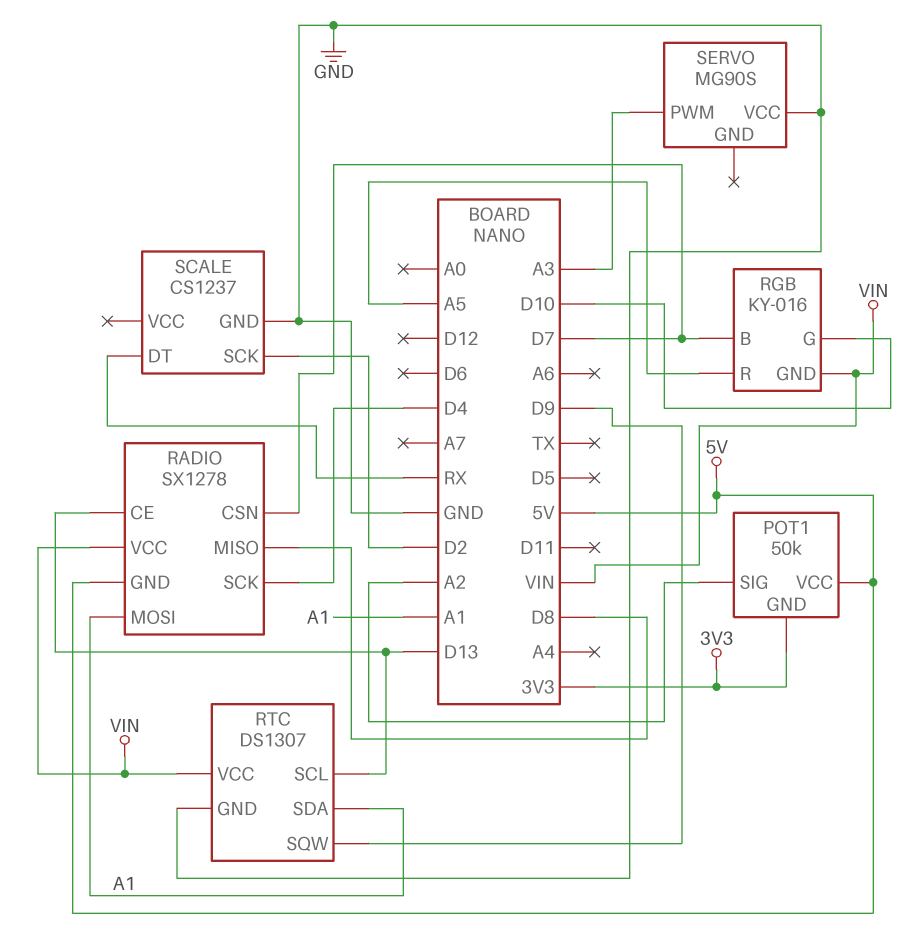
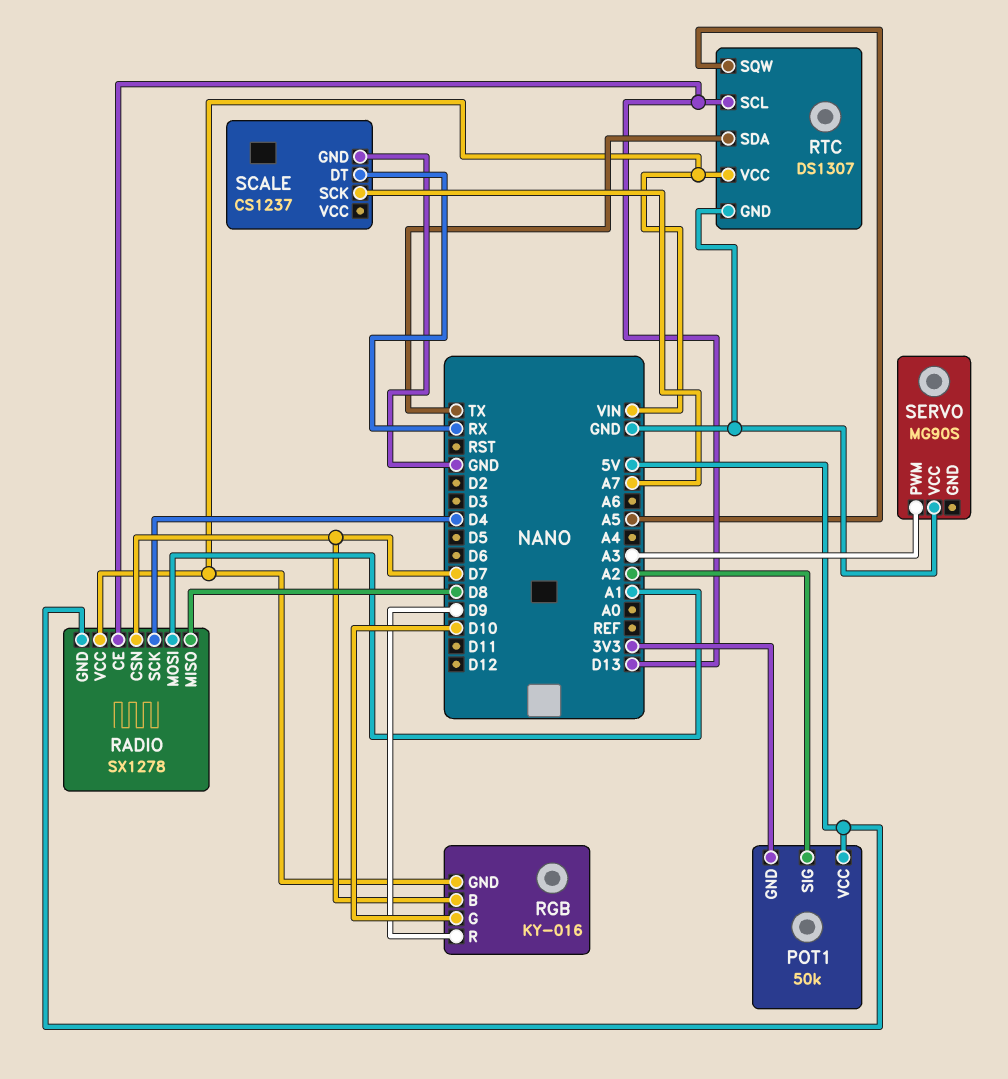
RGB pin R: A5 -> D9
RTC pin SDA: A1 -> TX
RTC pin SQW: D9 -> A5
SCALE pin SCK: D2 -> A7

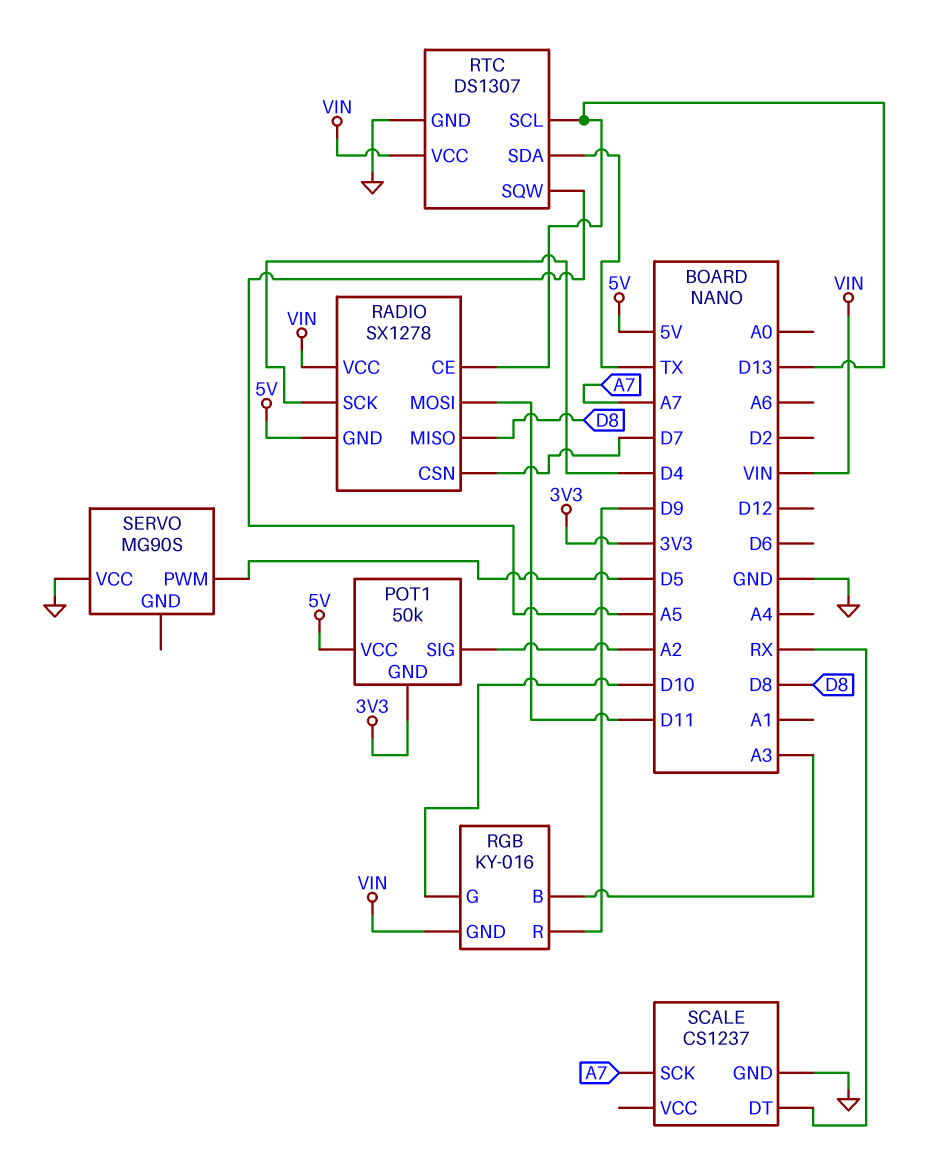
RADIO pin MOSI: A1 -> D11
RGB pin B: D7 -> A3
SERVO pin PWM: A3 -> D5

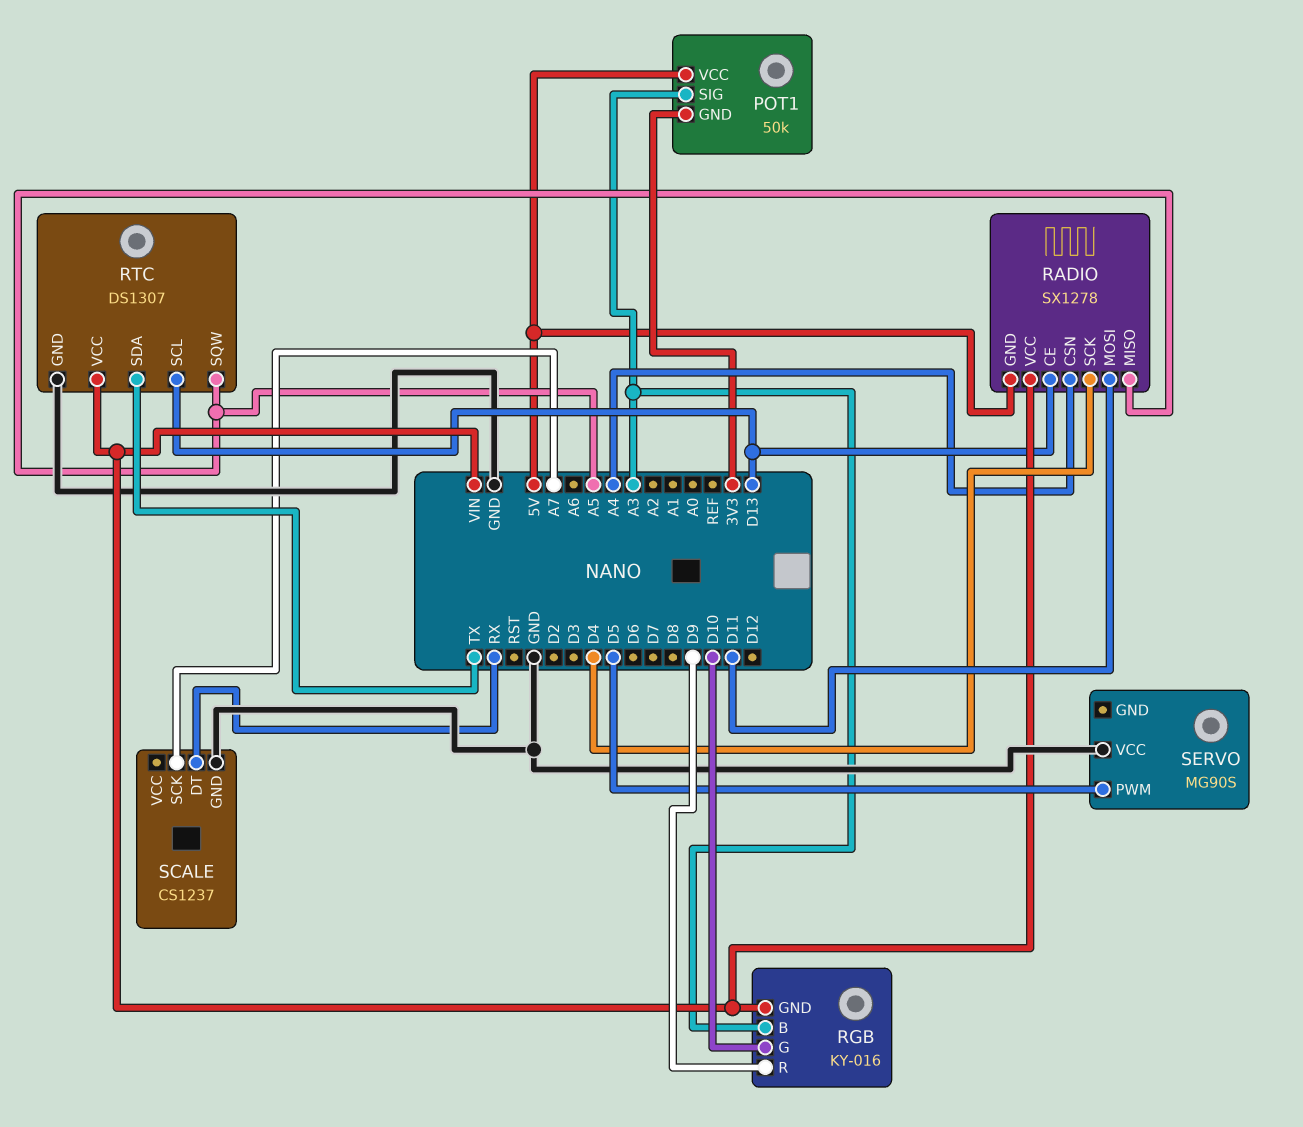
POT1 pin SIG: A2 -> A3
RADIO pin CSN: D7 -> A4
RADIO pin MISO: D8 -> A5

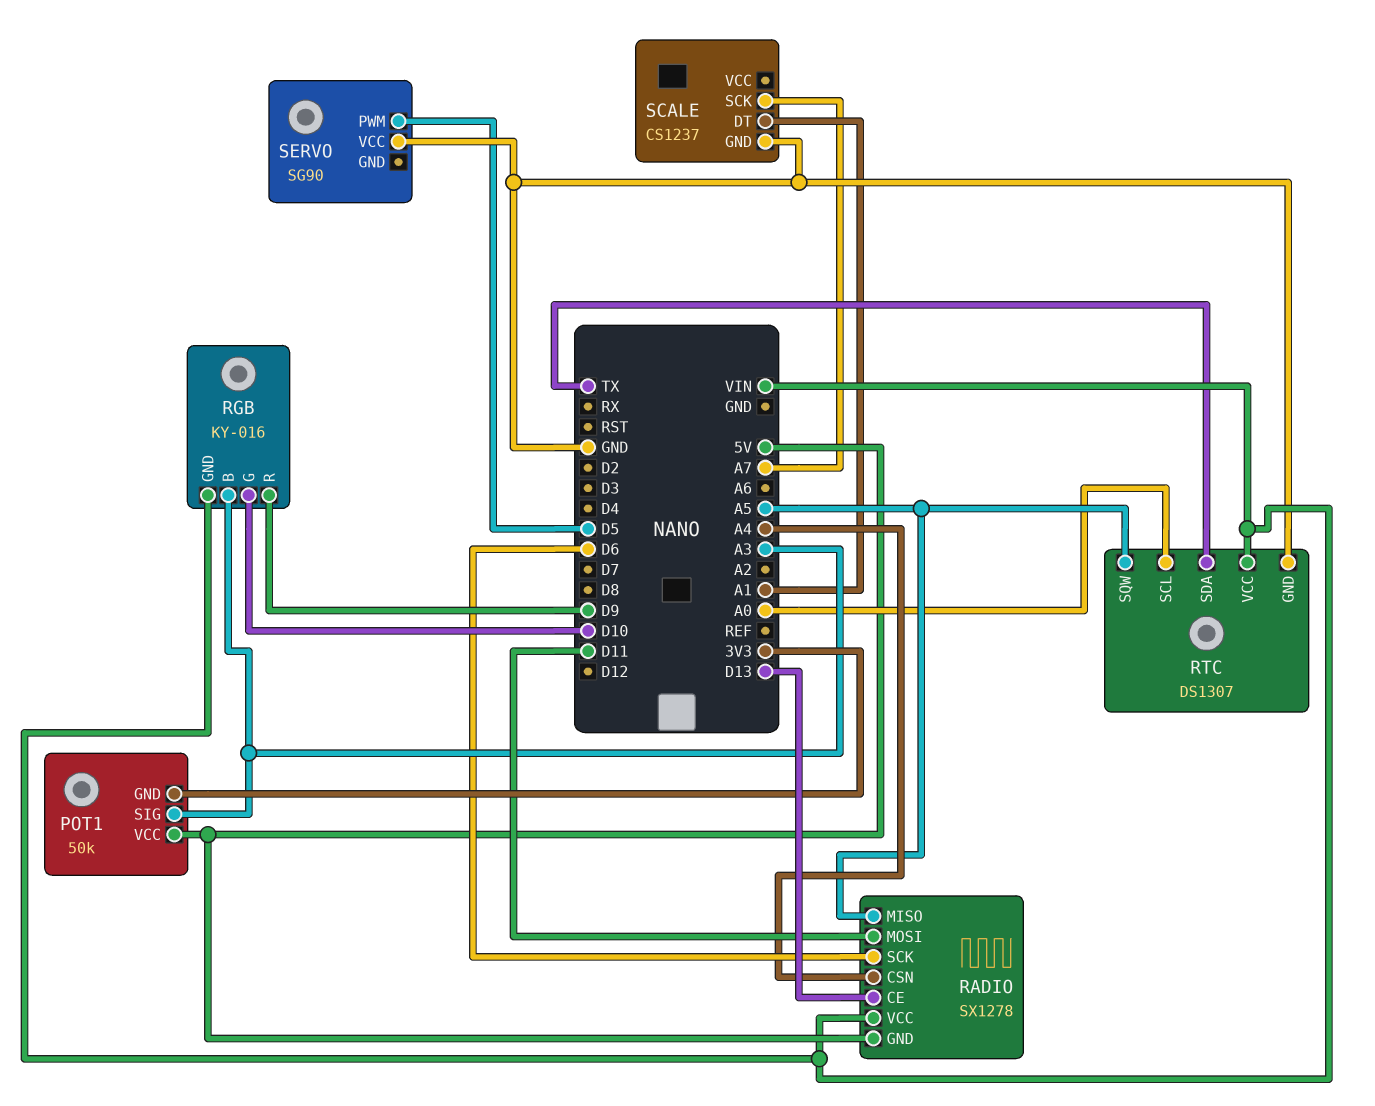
RADIO pin SCK: D4 -> D6
RTC pin SCL: D13 -> A0
SCALE pin DT: RX -> A1
SERVO: MG90S -> SG90

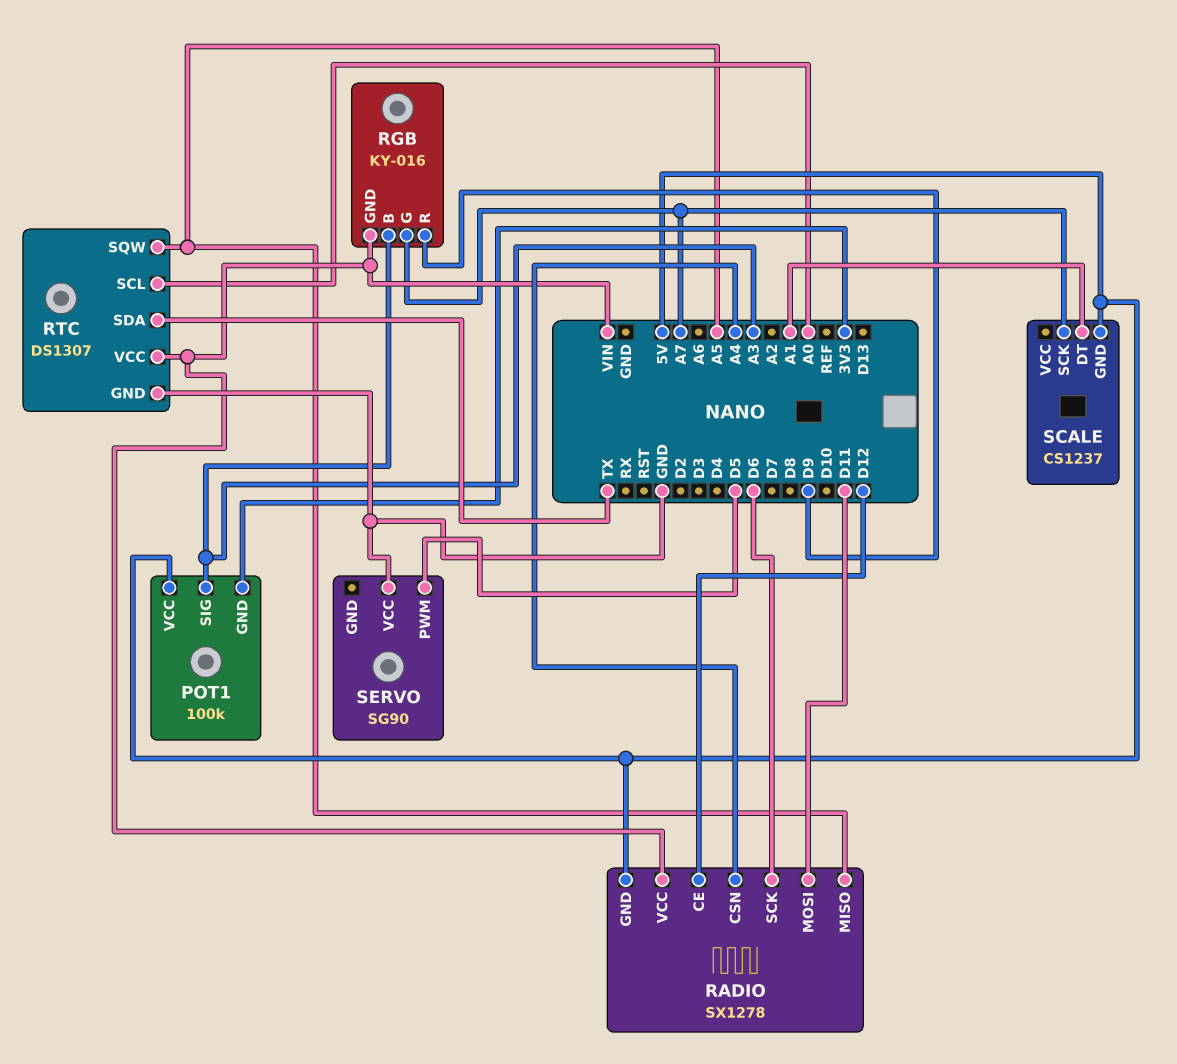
POT1: 50k -> 100k
RADIO pin CE: D13 -> D12
RGB pin G: D10 -> A7
SCALE pin GND: GND -> 5V

